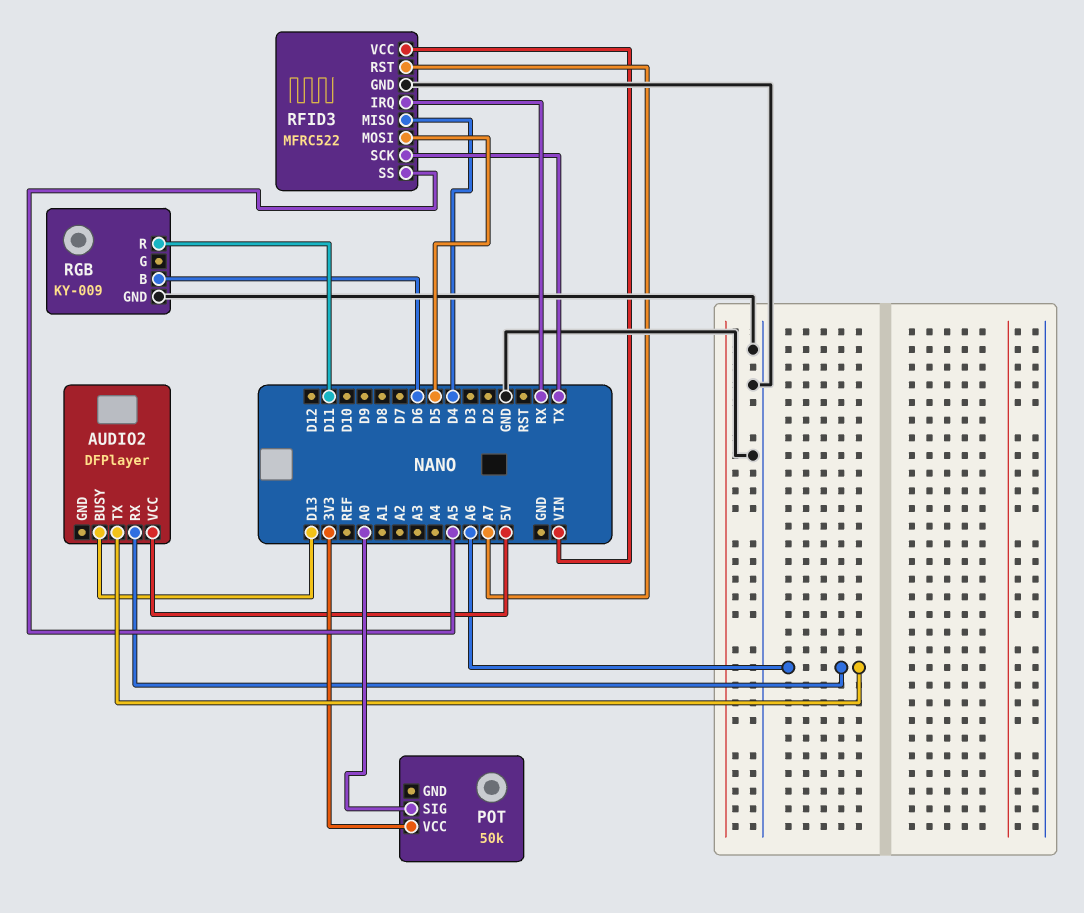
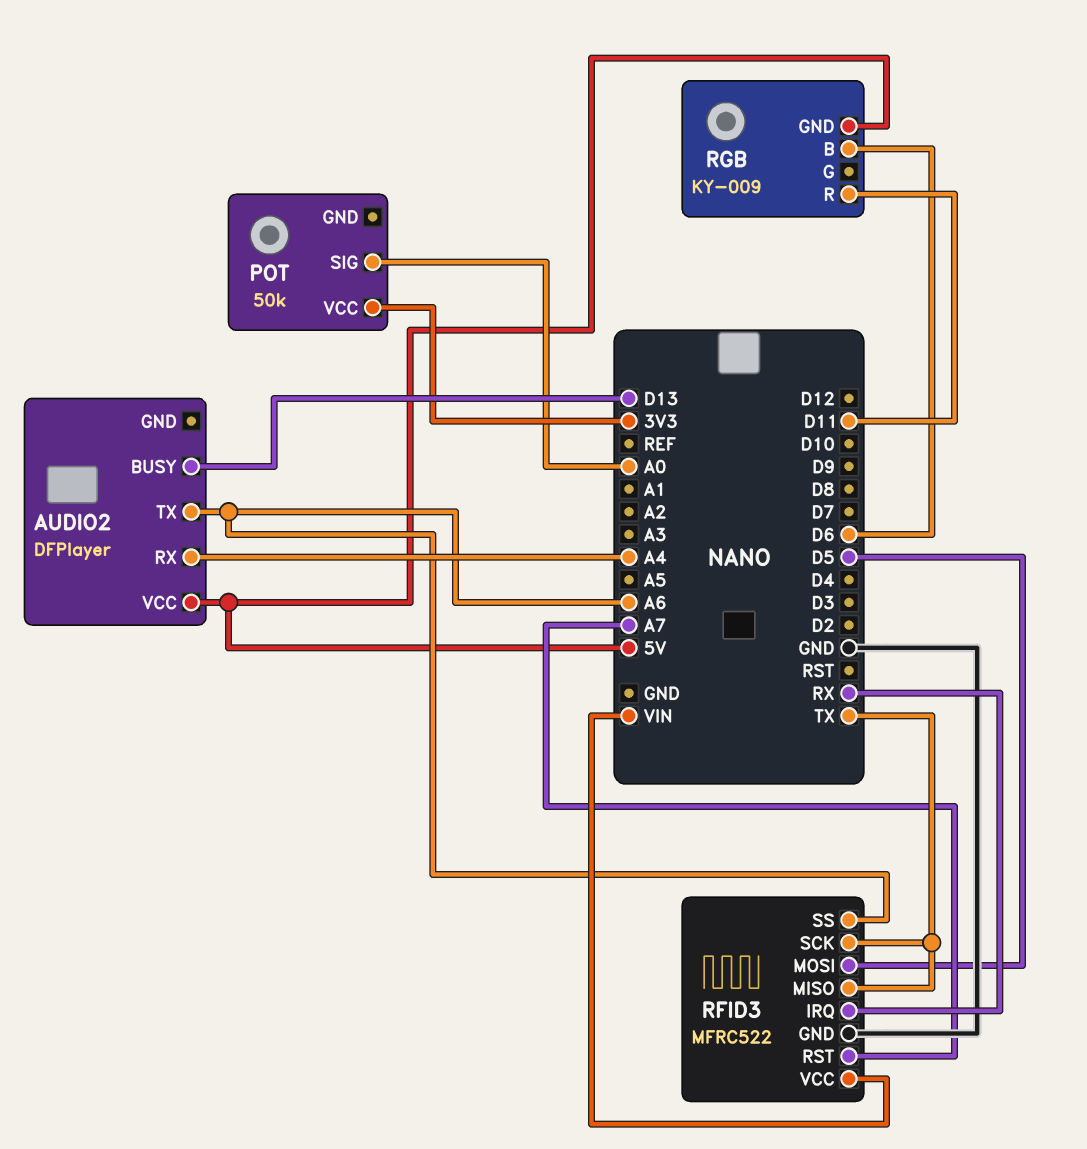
AUDIO2 pin RX: A6 -> A4
RFID3 pin MISO: D4 -> TX
RFID3 pin SS: A5 -> A6
RGB pin GND: GND -> 5V

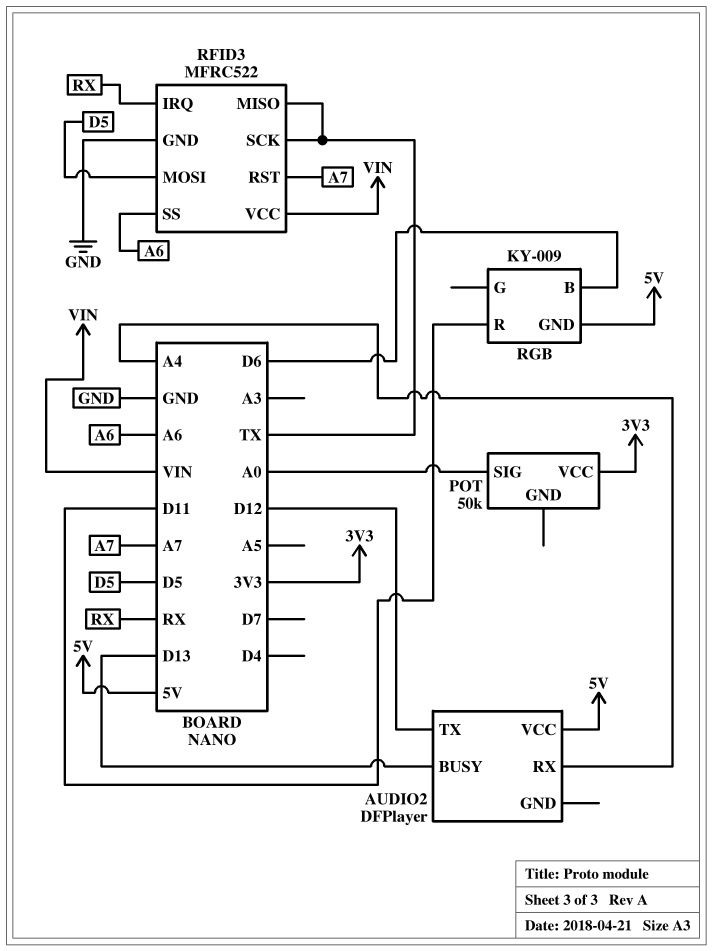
AUDIO2 pin TX: A6 -> D12

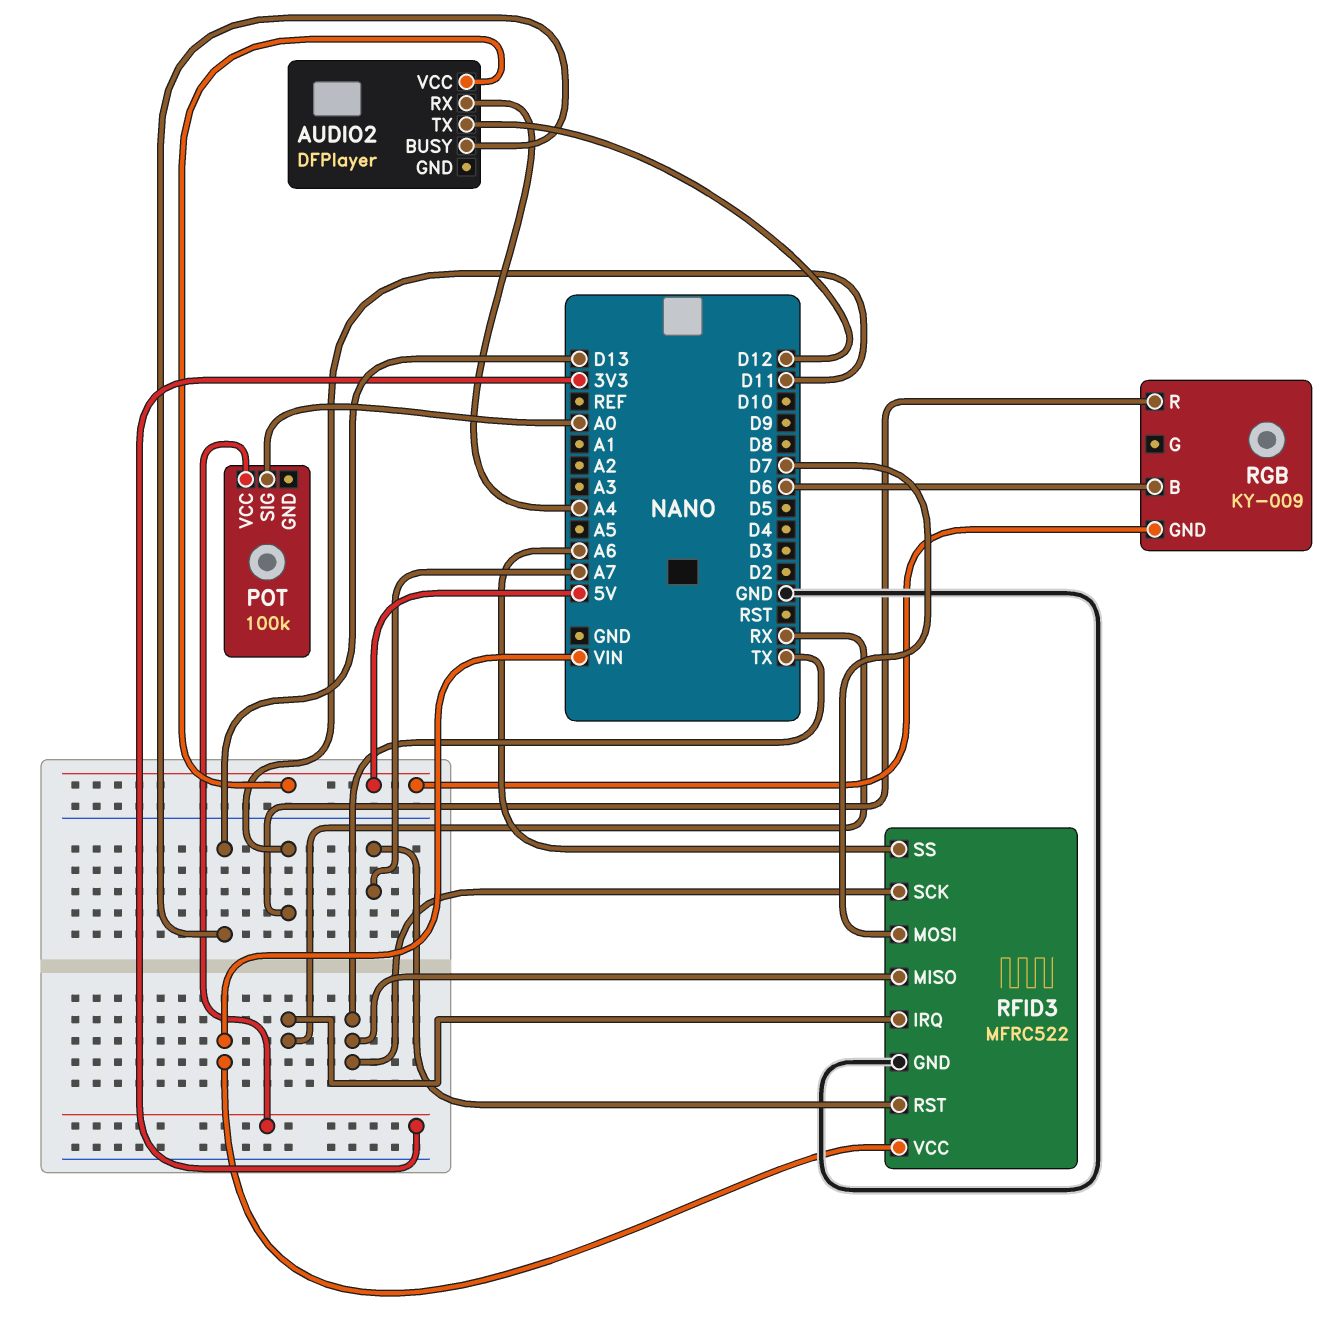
POT: 50k -> 100k
RFID3 pin MOSI: D5 -> D7

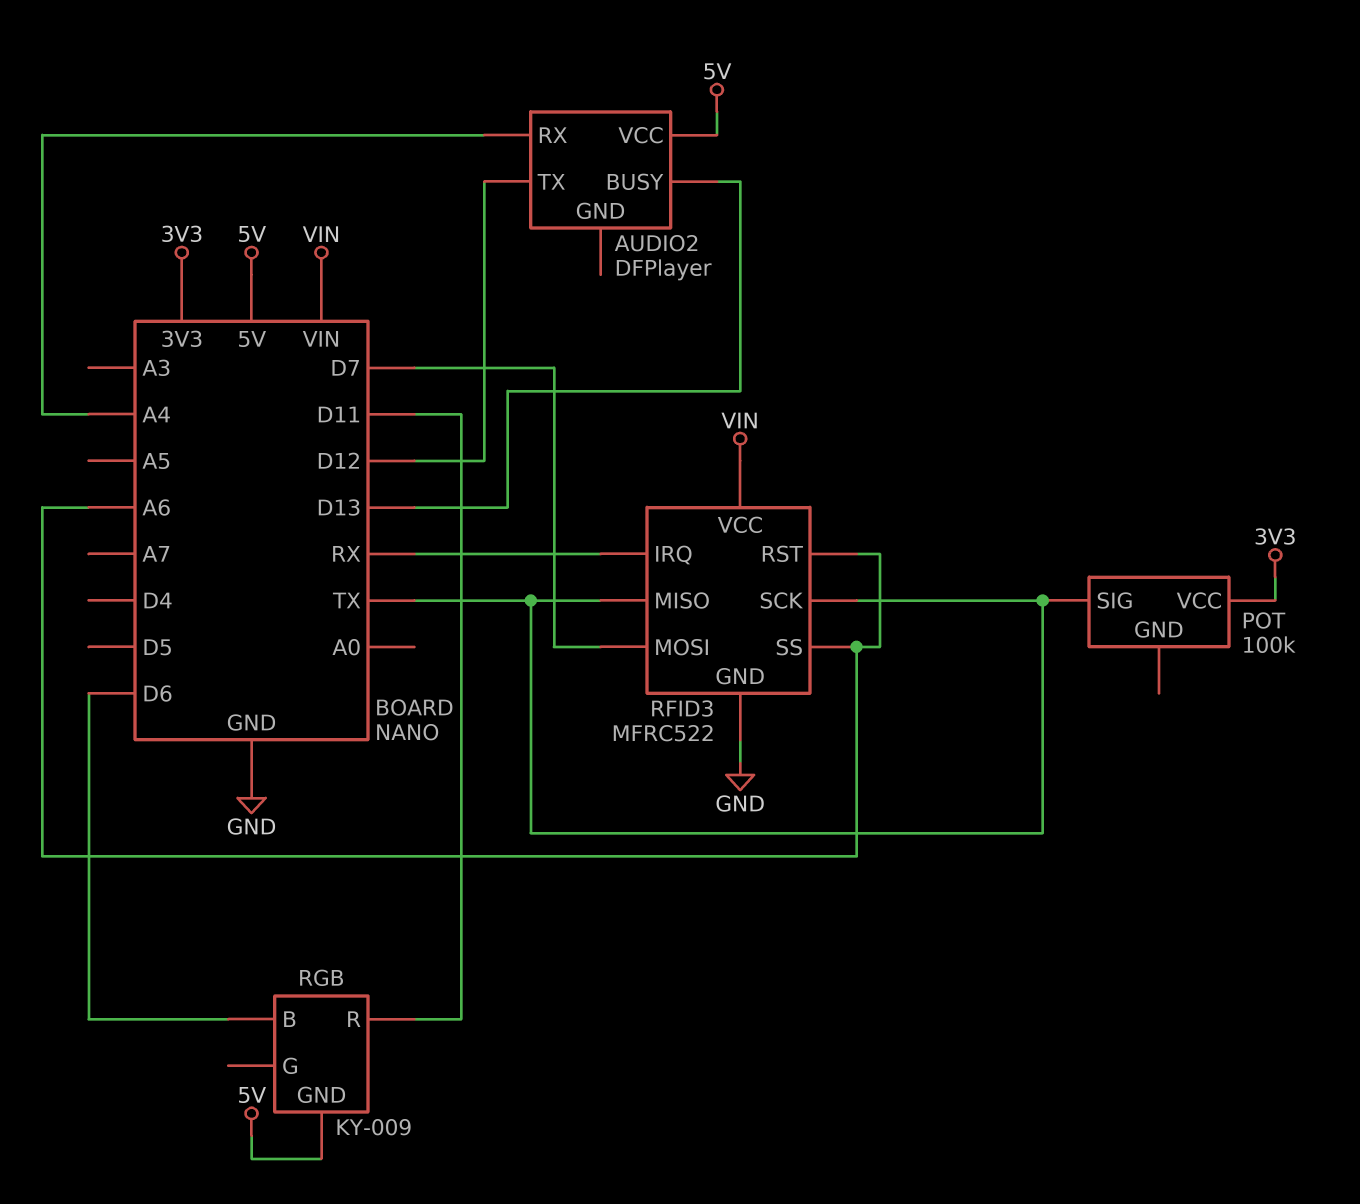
POT pin SIG: A0 -> TX
RFID3 pin RST: A7 -> A6

